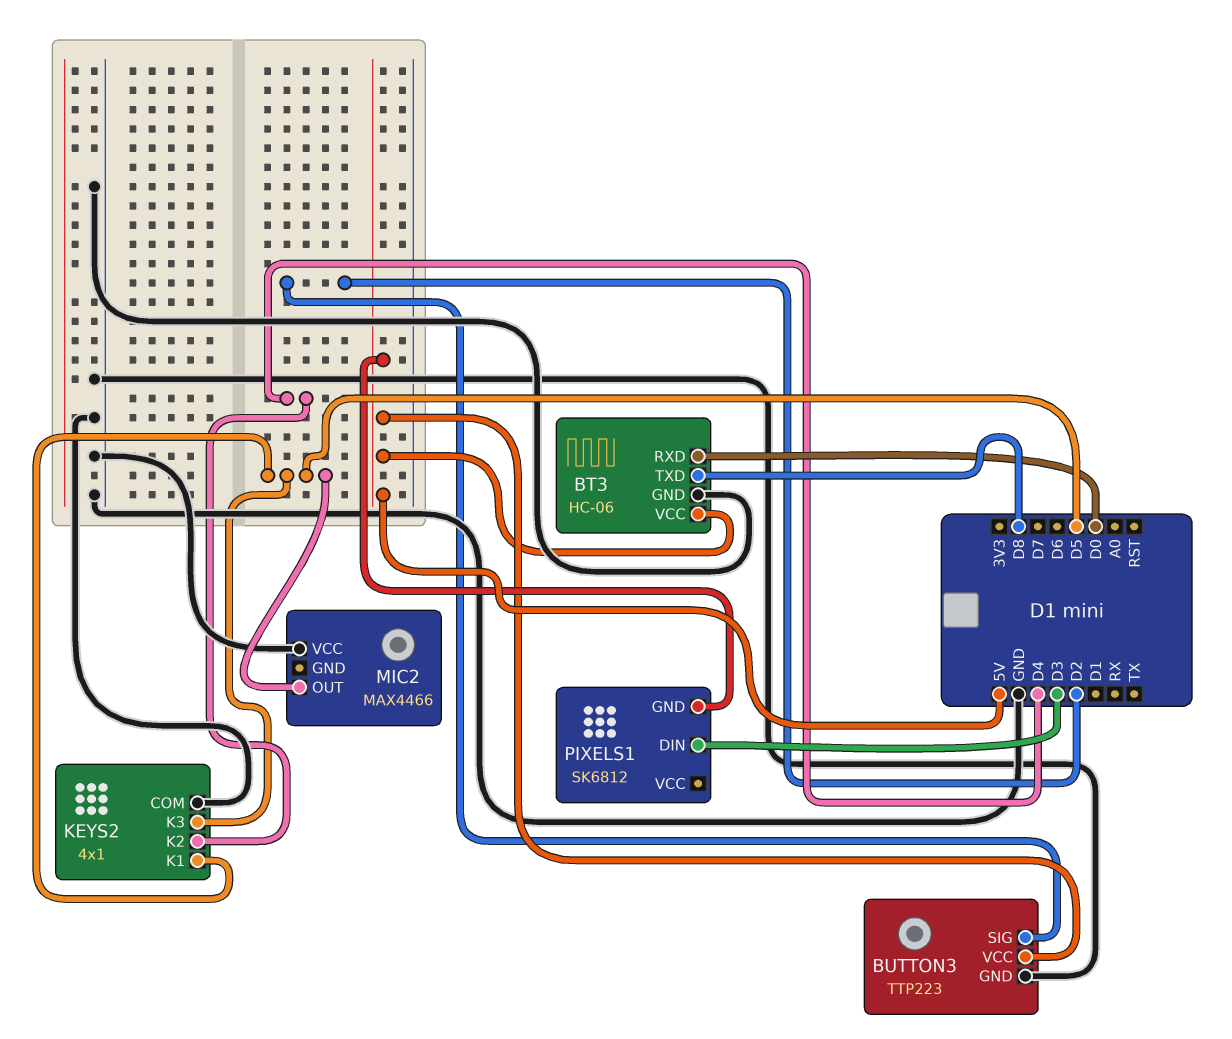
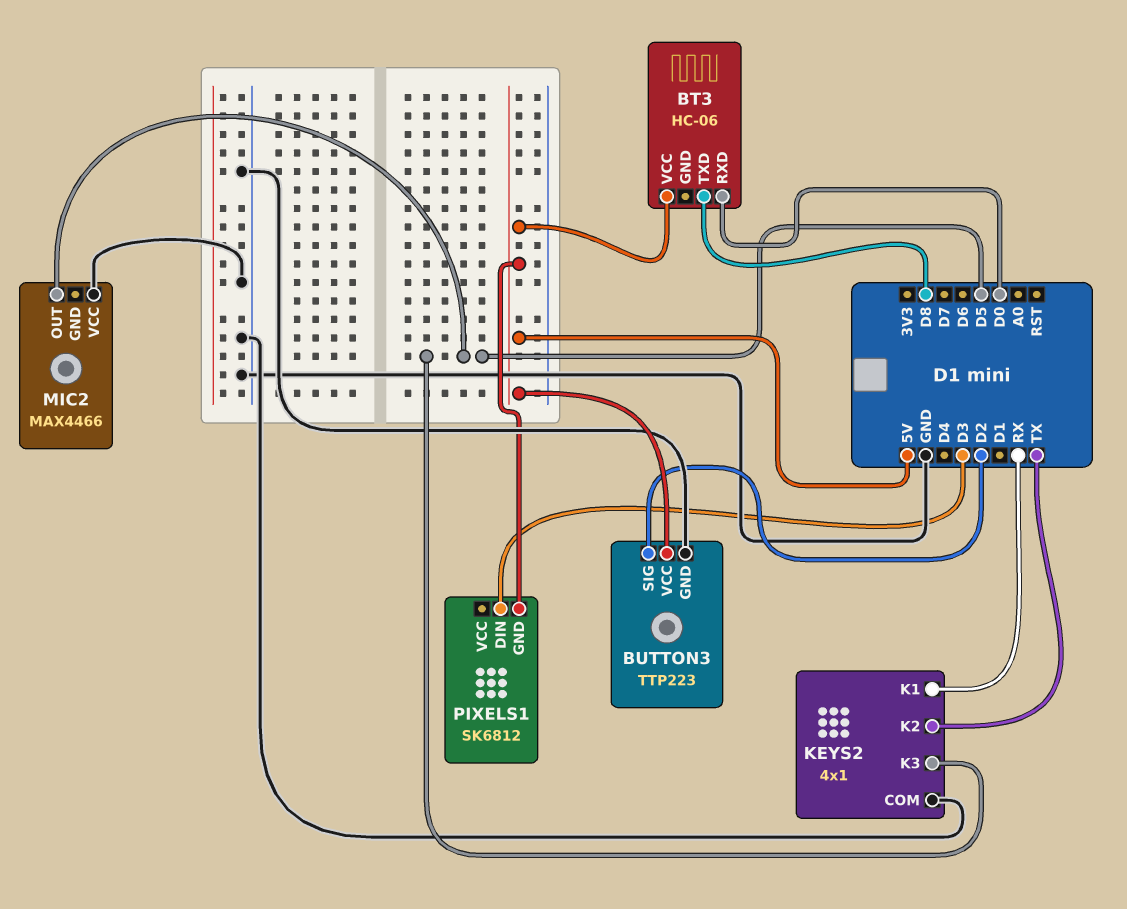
BT3 pin GND: GND -> none
KEYS2 pin K1: D5 -> RX
KEYS2 pin K2: D4 -> TX

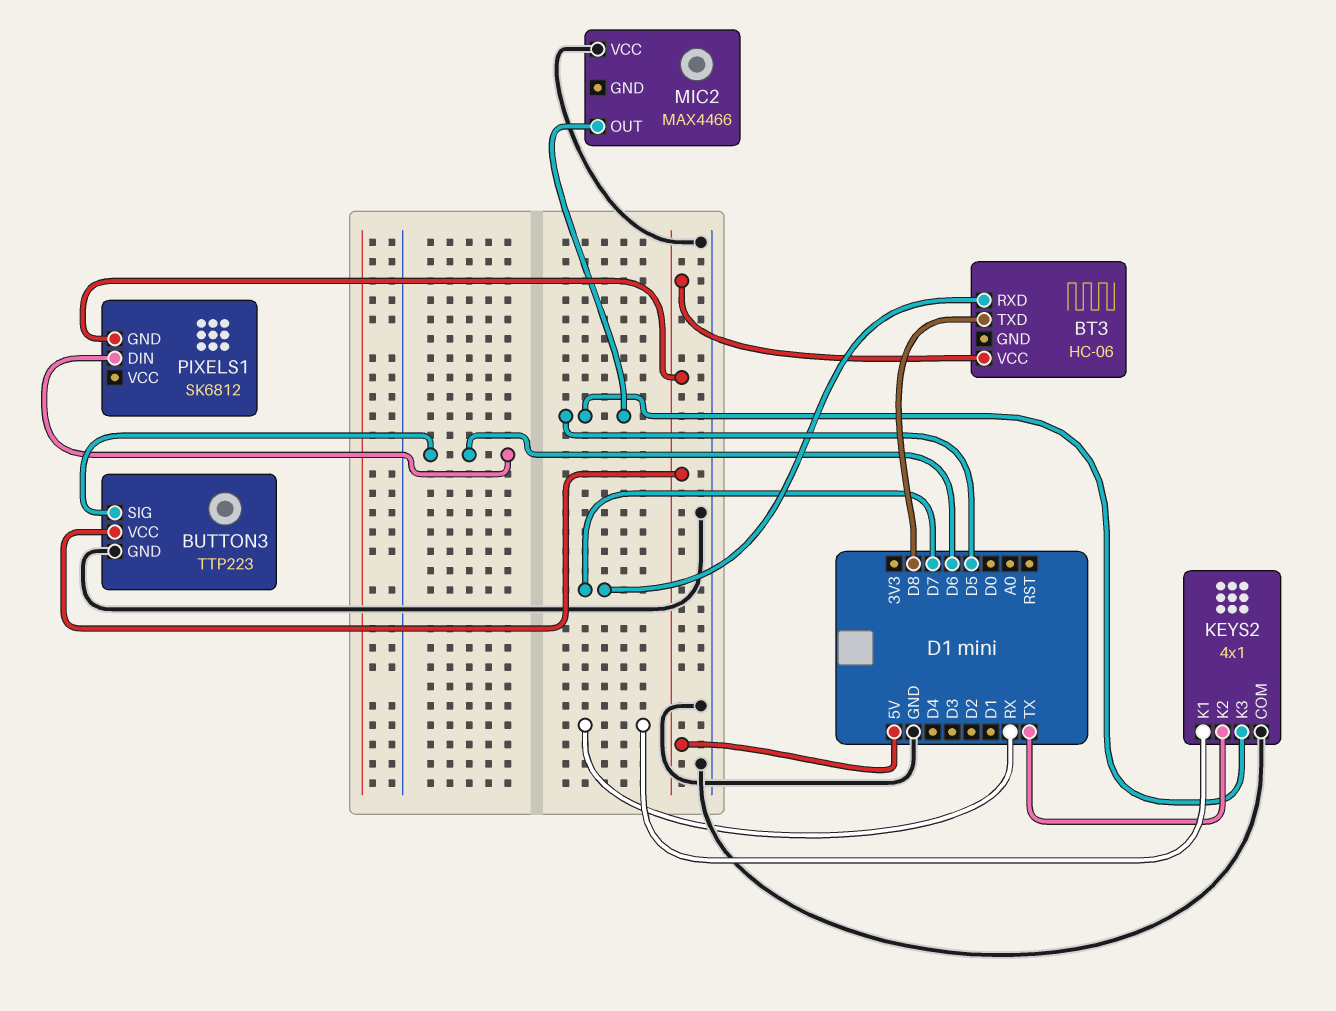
BT3 pin RXD: D0 -> D7
BUTTON3 pin SIG: D2 -> D6
PIXELS1 pin DIN: D3 -> D6

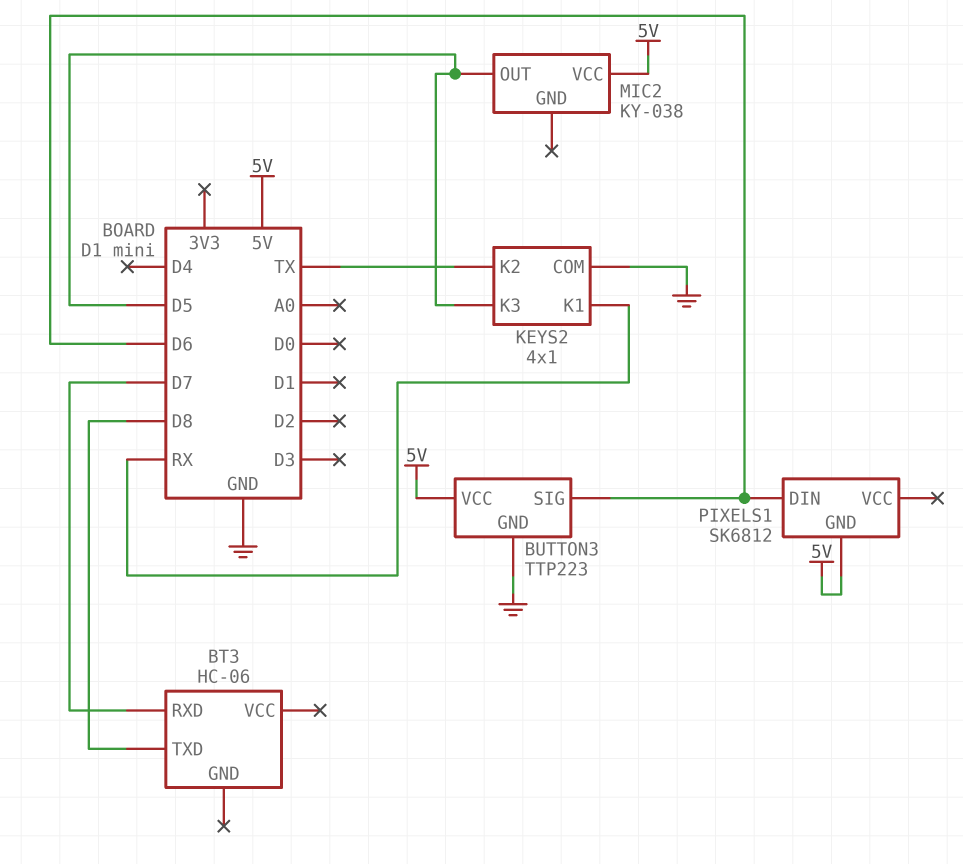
BT3 pin VCC: 5V -> none
MIC2: MAX4466 -> KY-038
MIC2 pin VCC: GND -> 5V

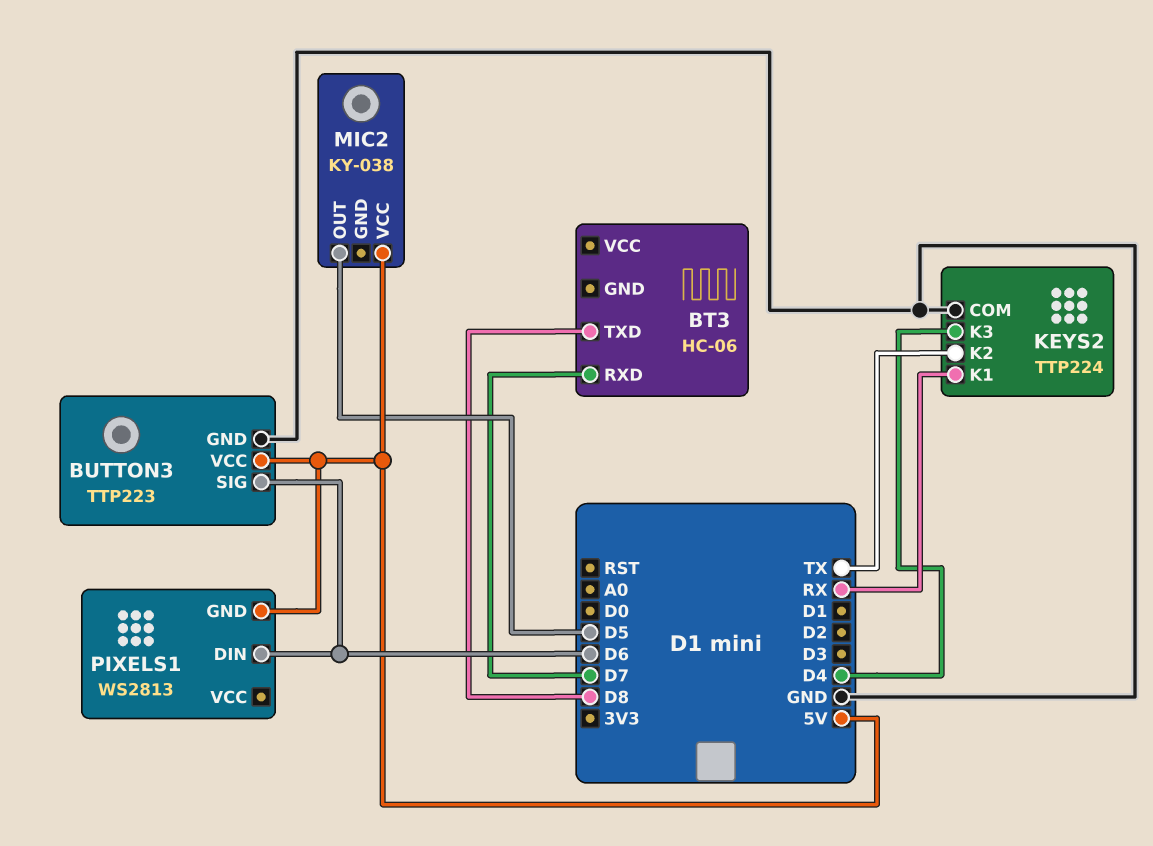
KEYS2: 4x1 -> TTP224
KEYS2 pin K3: D5 -> D4
PIXELS1: SK6812 -> WS2813

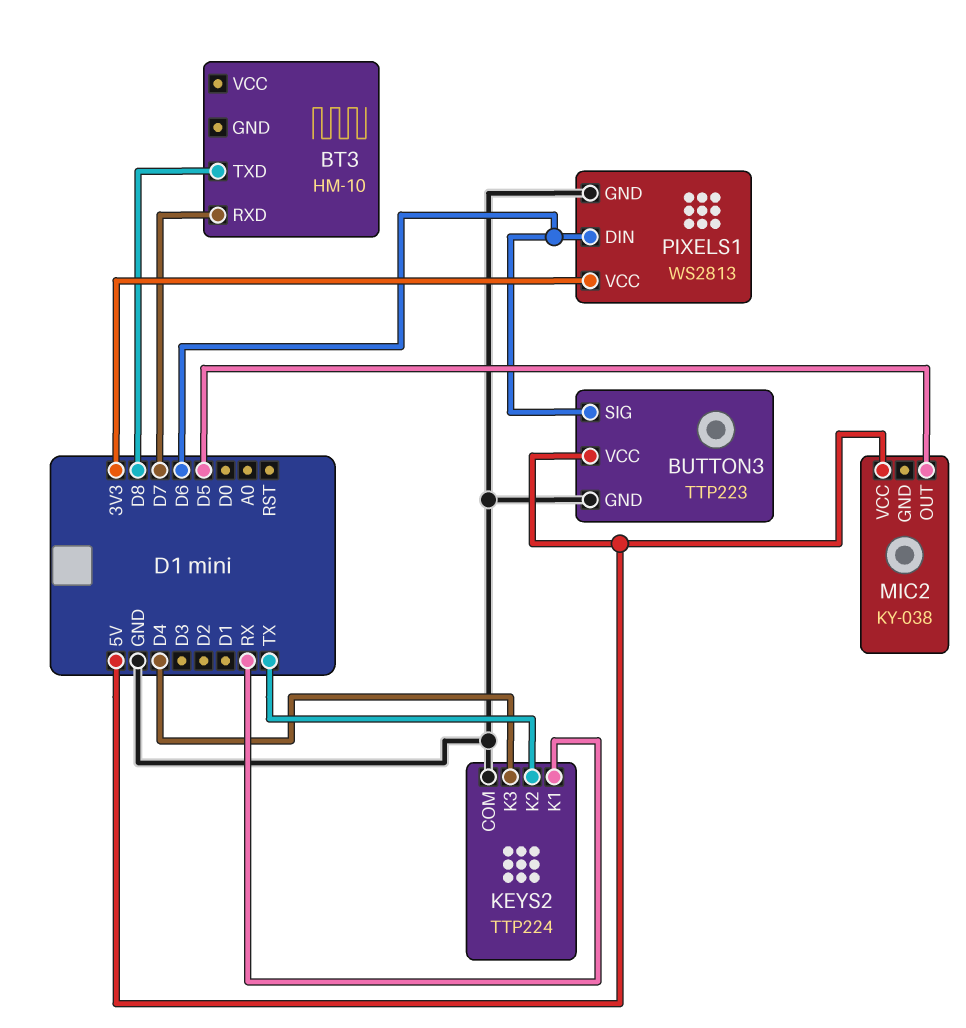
BT3: HC-06 -> HM-10
PIXELS1 pin GND: 5V -> GND
PIXELS1 pin VCC: none -> 3V3

